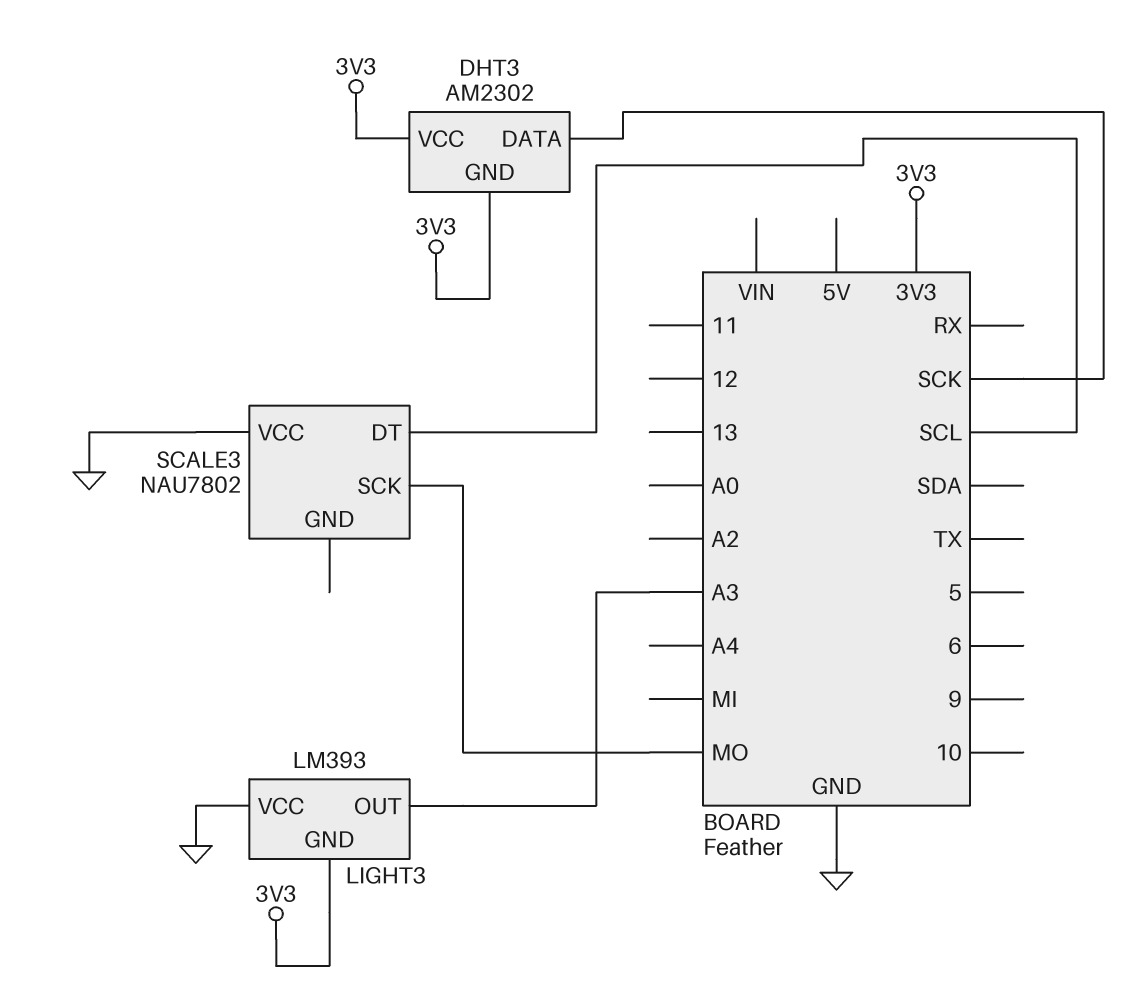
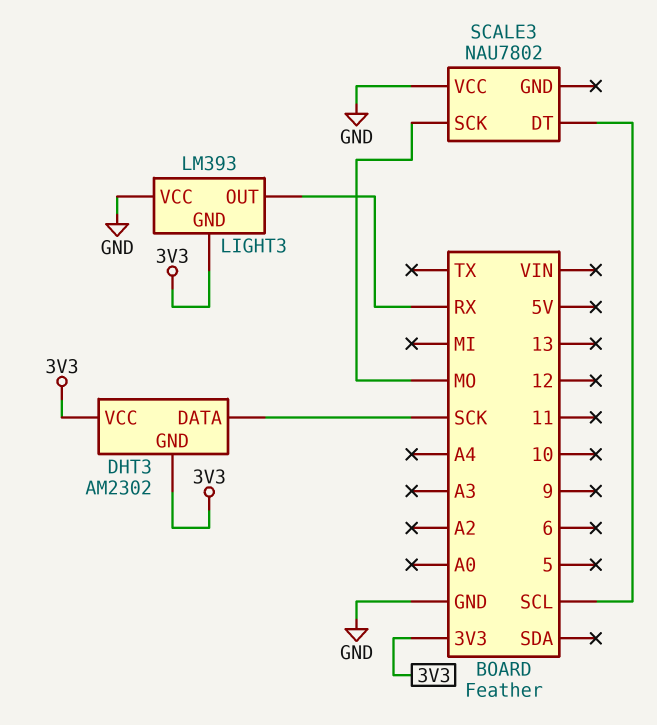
LIGHT3 pin OUT: A3 -> RX

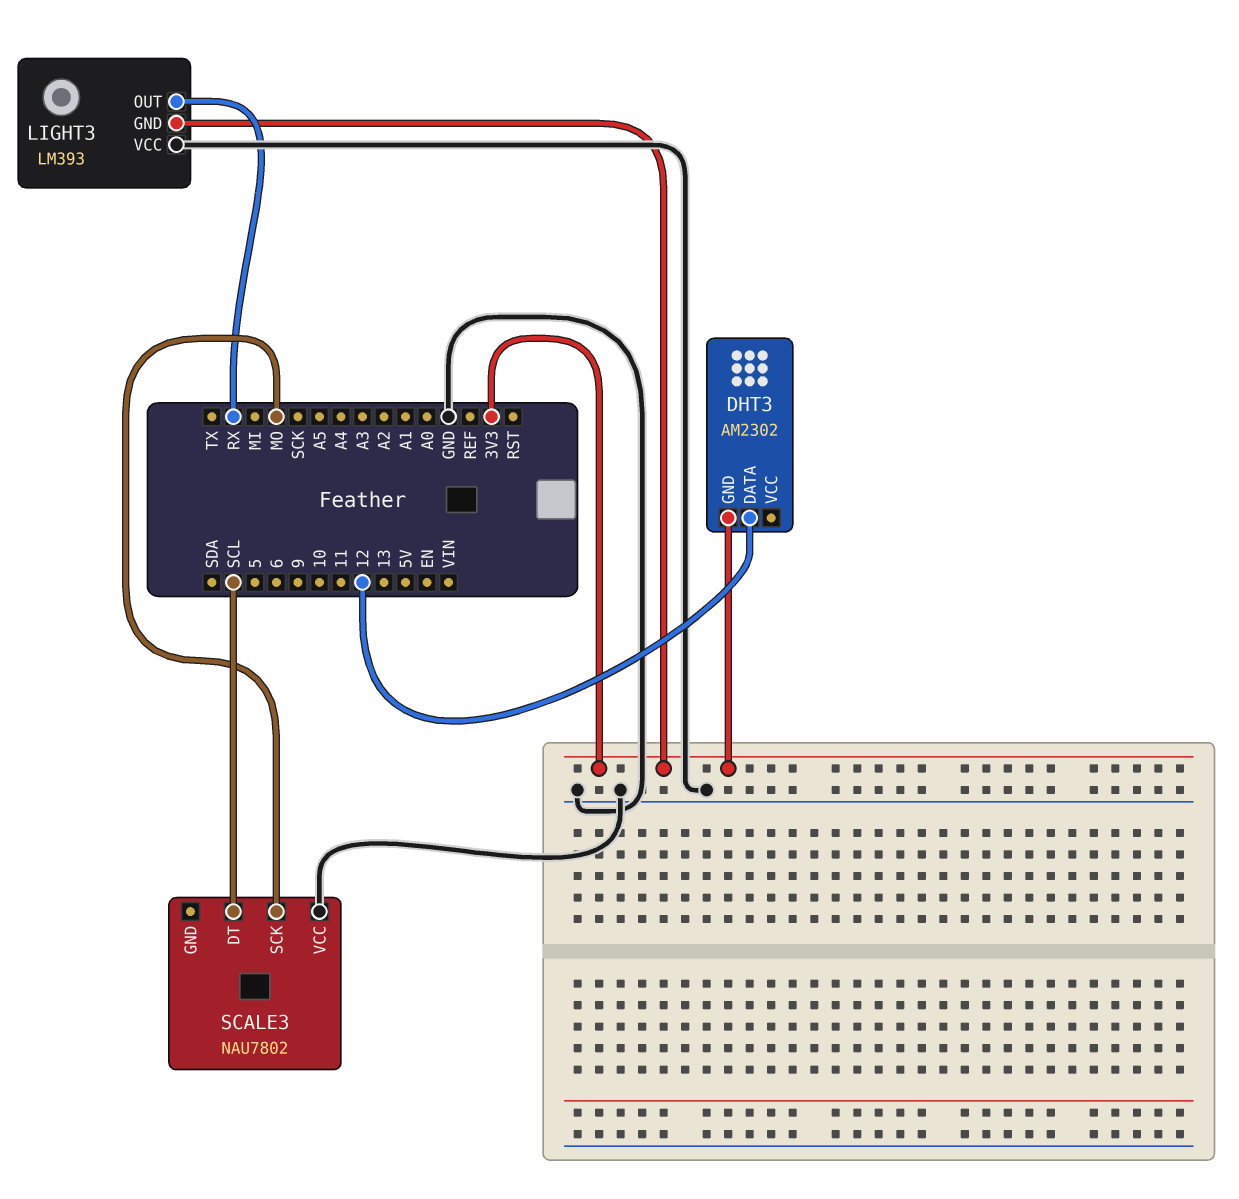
DHT3 pin DATA: SCK -> 12
DHT3 pin VCC: 3V3 -> none

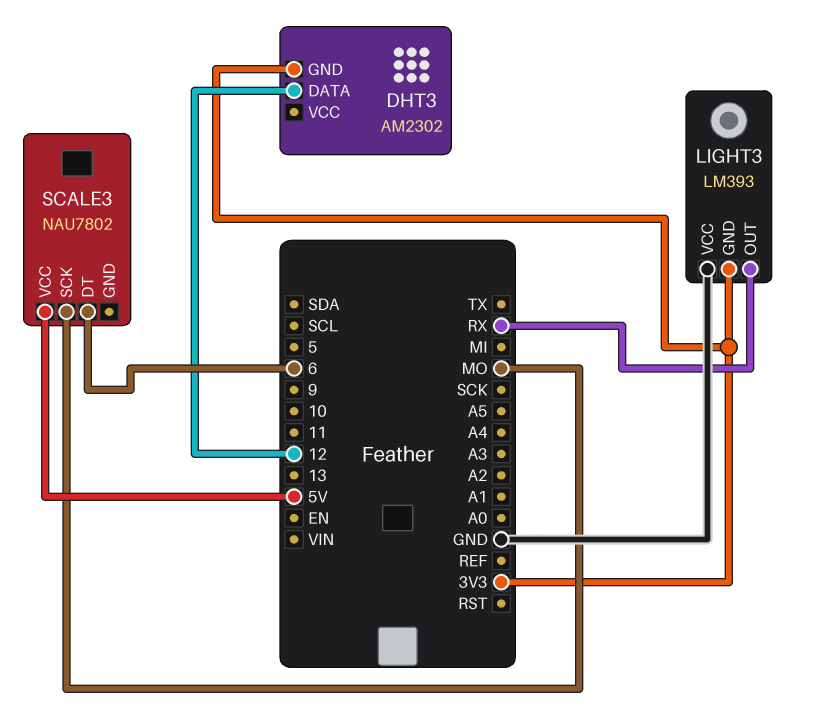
SCALE3 pin DT: SCL -> 6
SCALE3 pin VCC: GND -> 5V

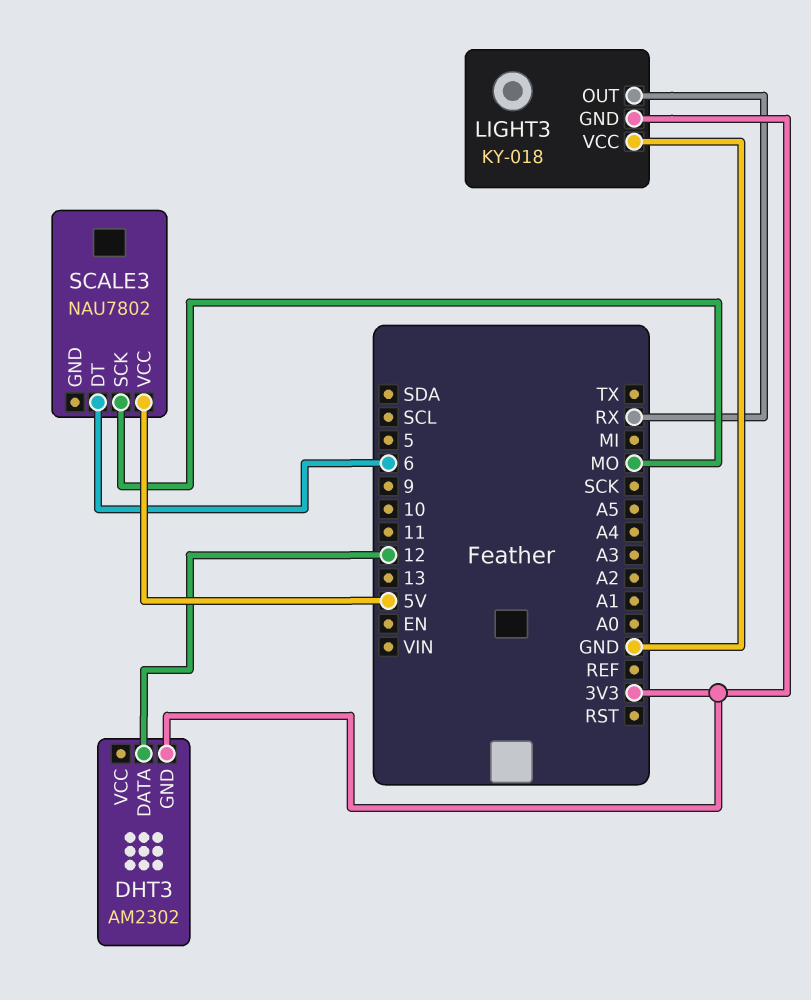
LIGHT3: LM393 -> KY-018

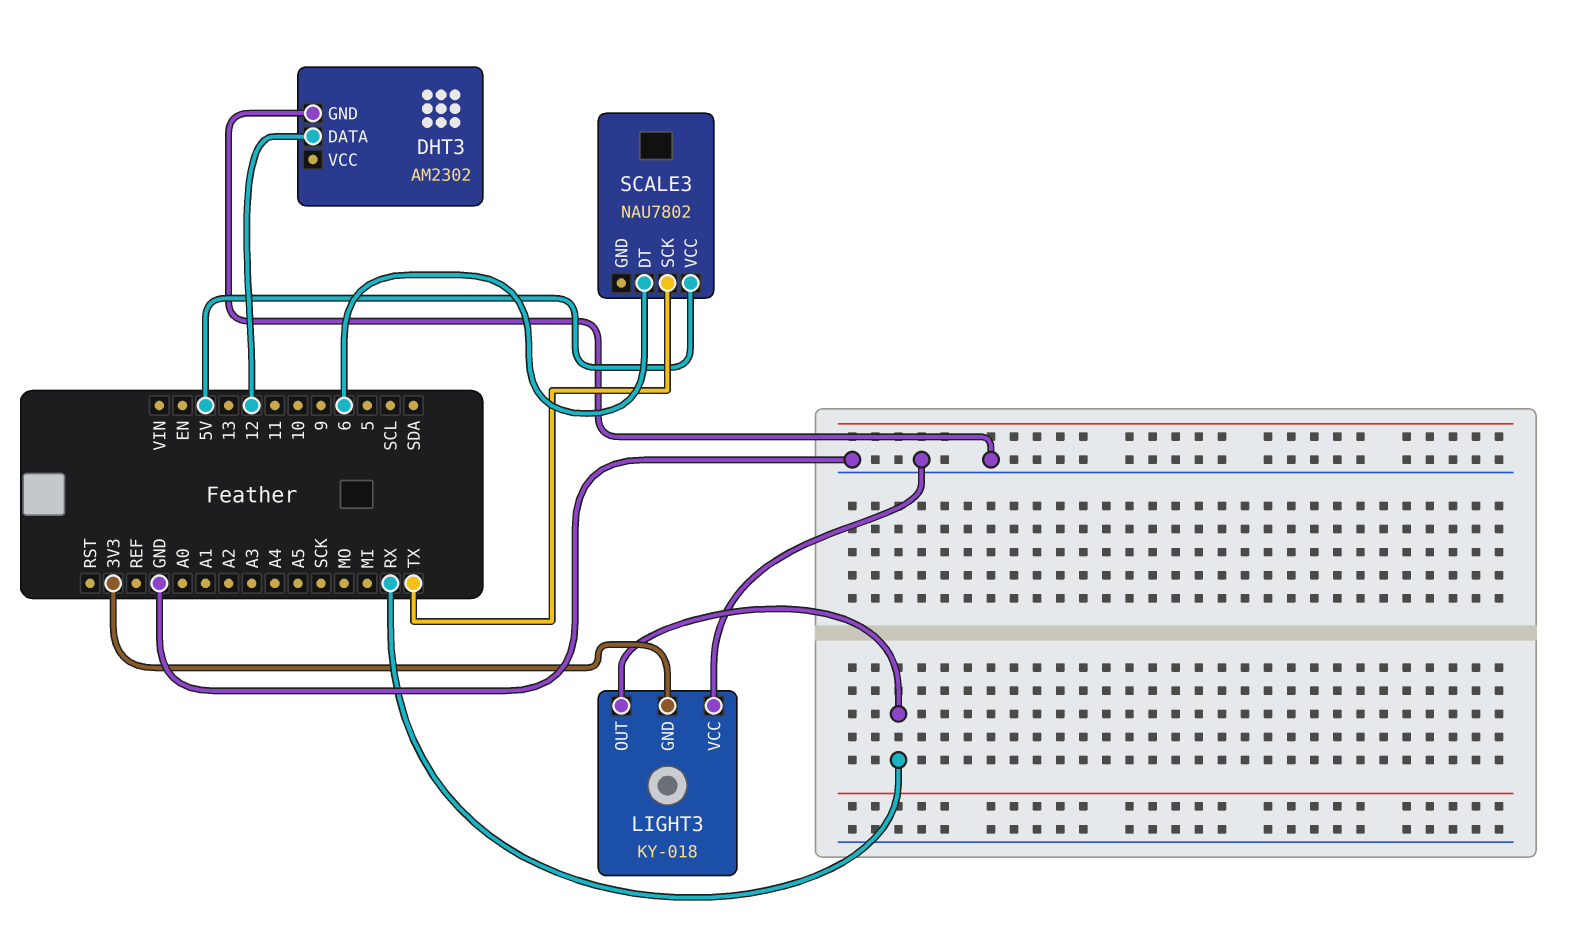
DHT3 pin GND: 3V3 -> GND
SCALE3 pin SCK: MO -> TX

